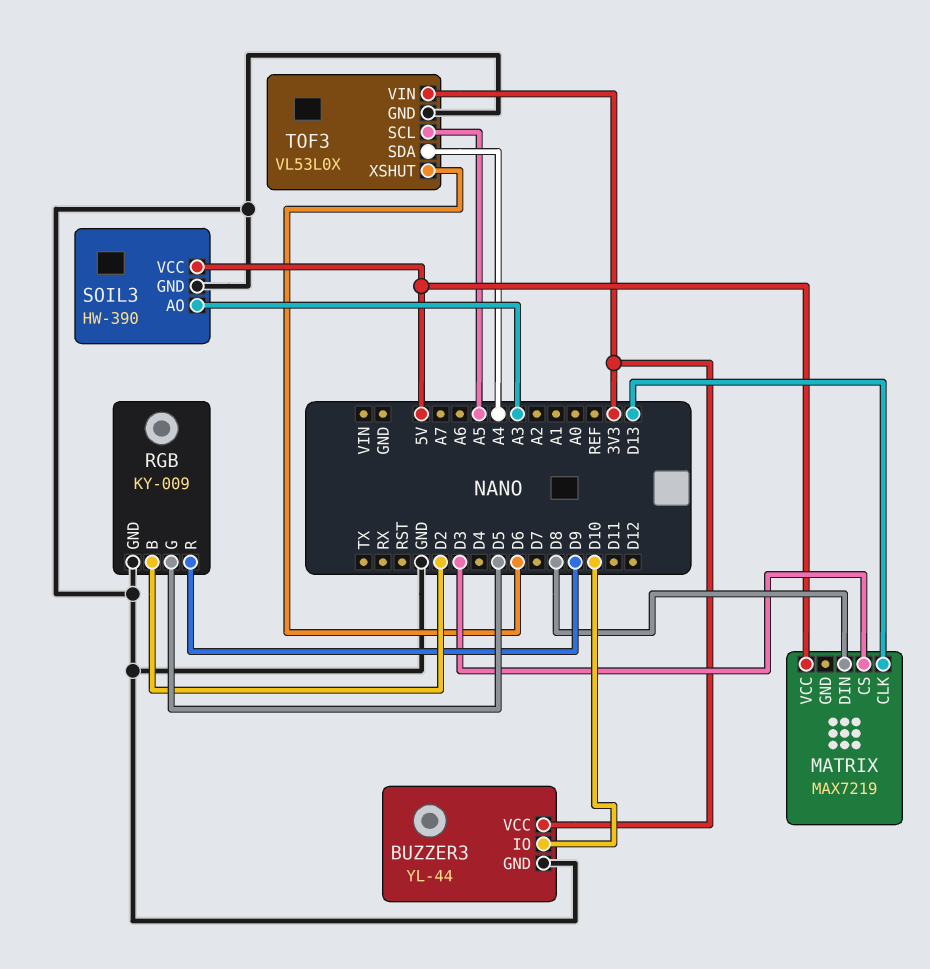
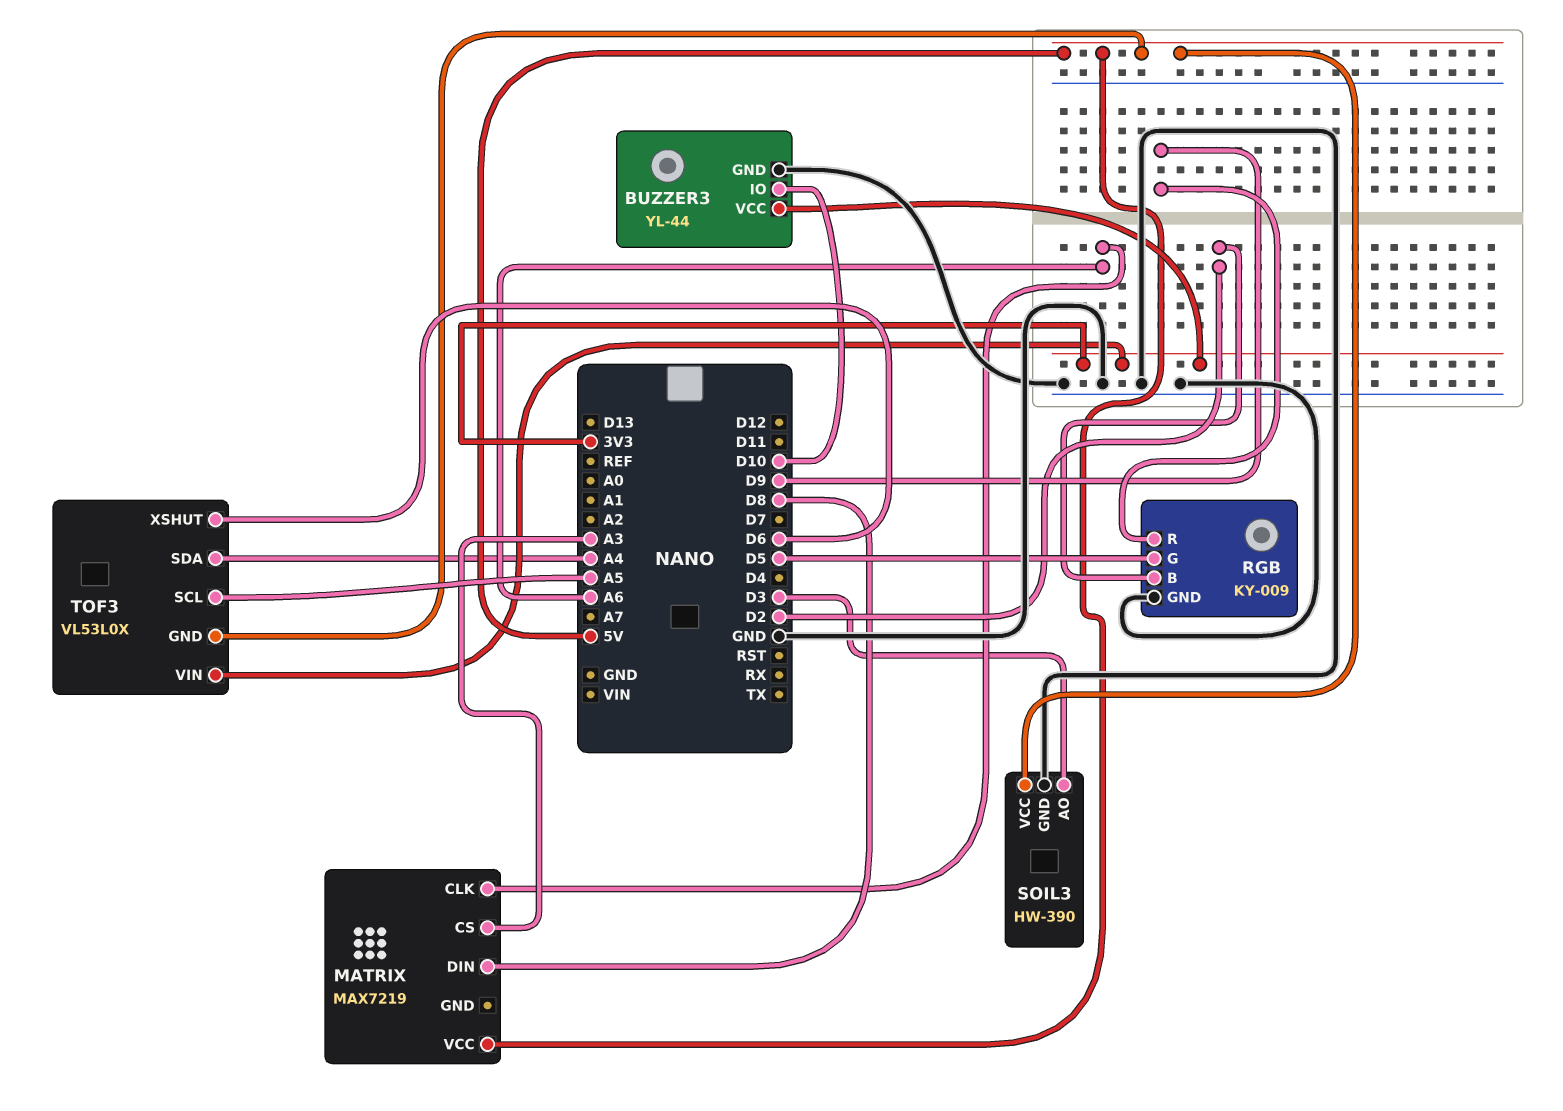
MATRIX pin CLK: D13 -> A6
MATRIX pin CS: D3 -> A3
SOIL3 pin AO: A3 -> D3
TOF3 pin GND: GND -> 5V

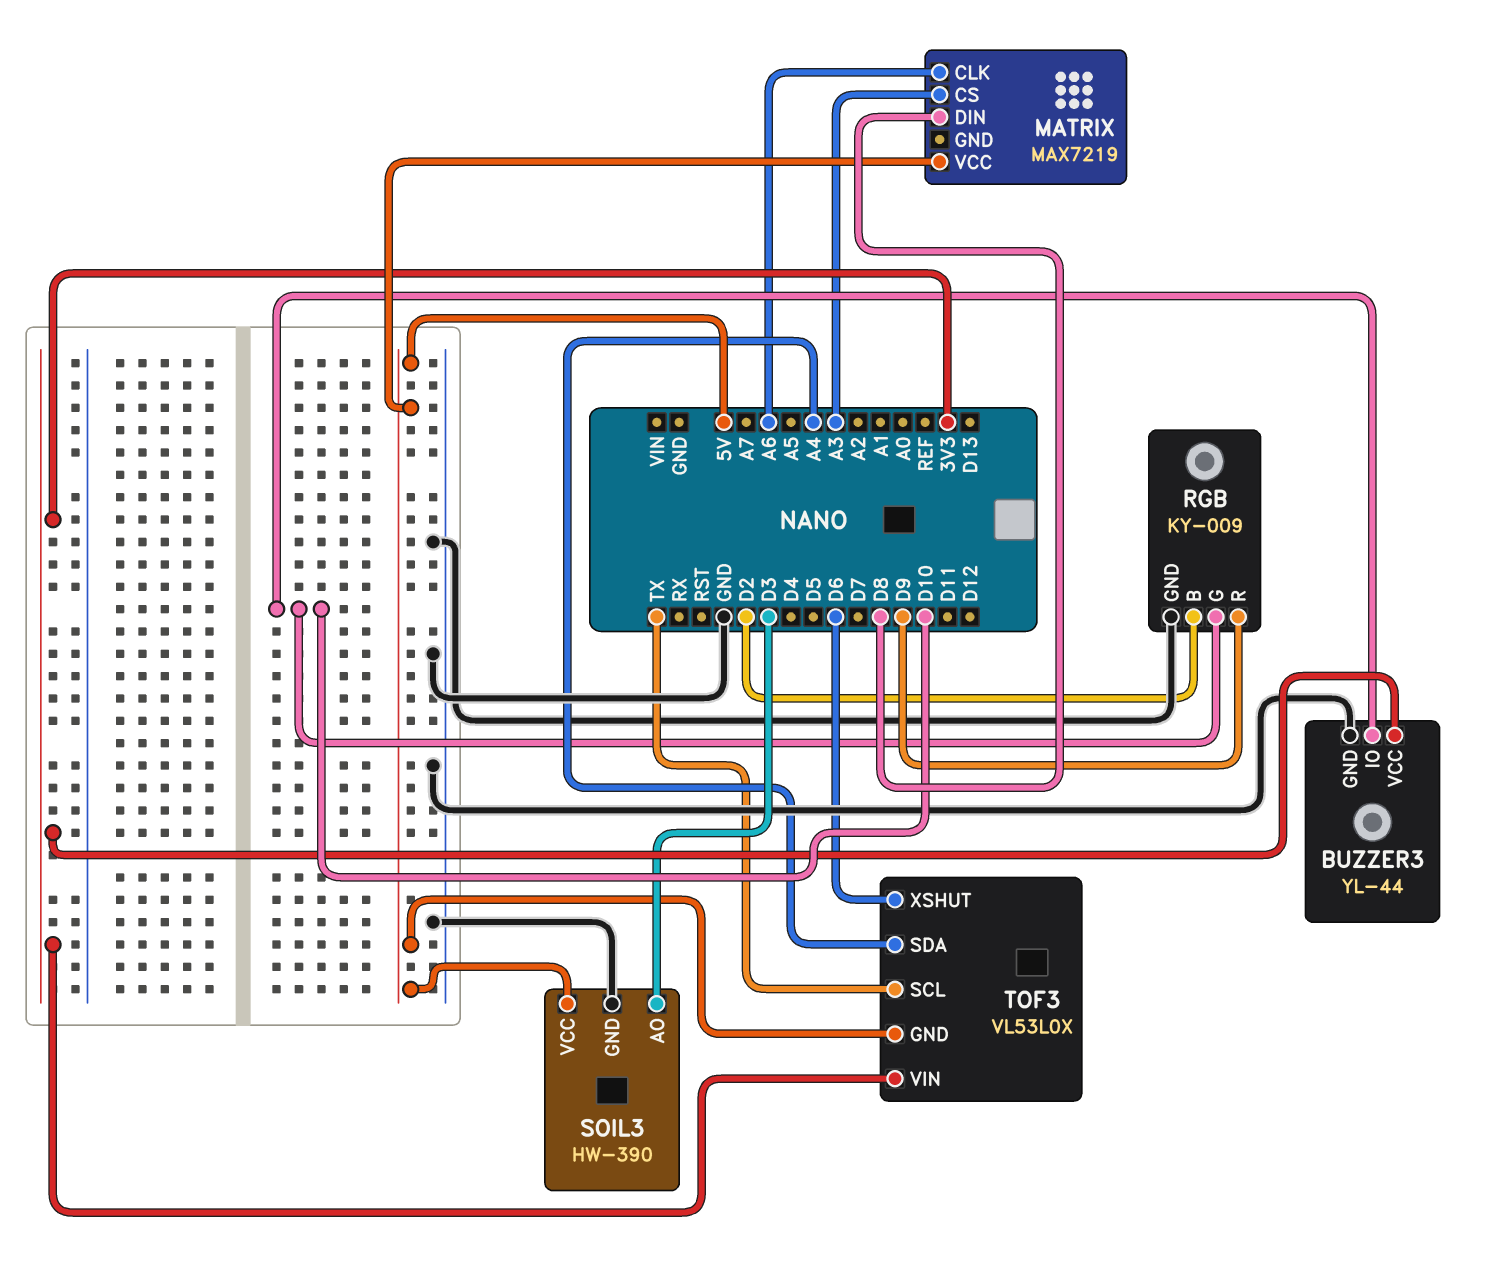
RGB pin G: D5 -> D10
TOF3 pin SCL: A5 -> TX

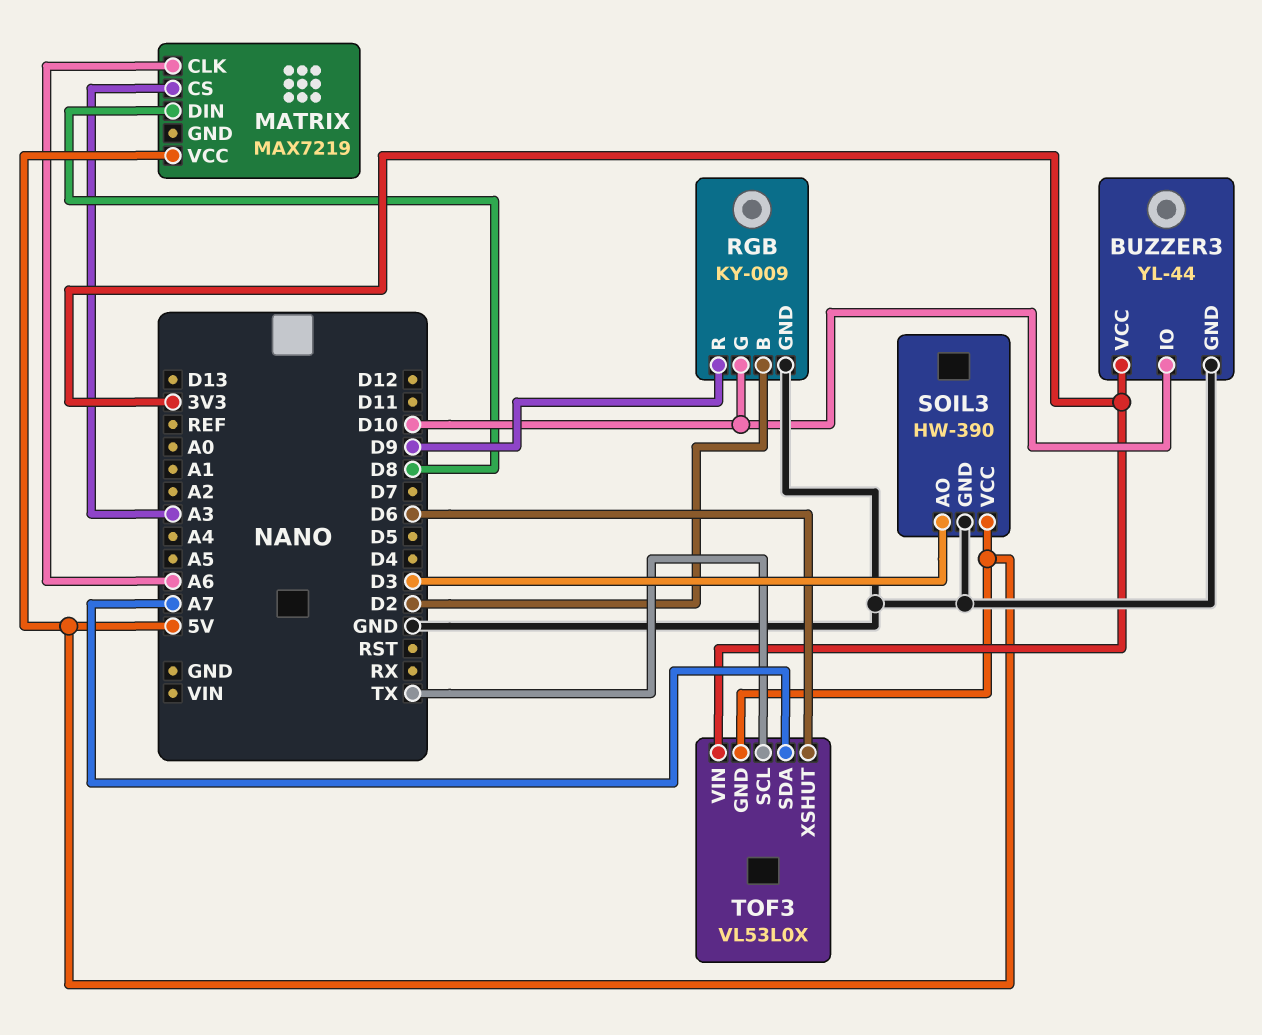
TOF3 pin SDA: A4 -> A7

